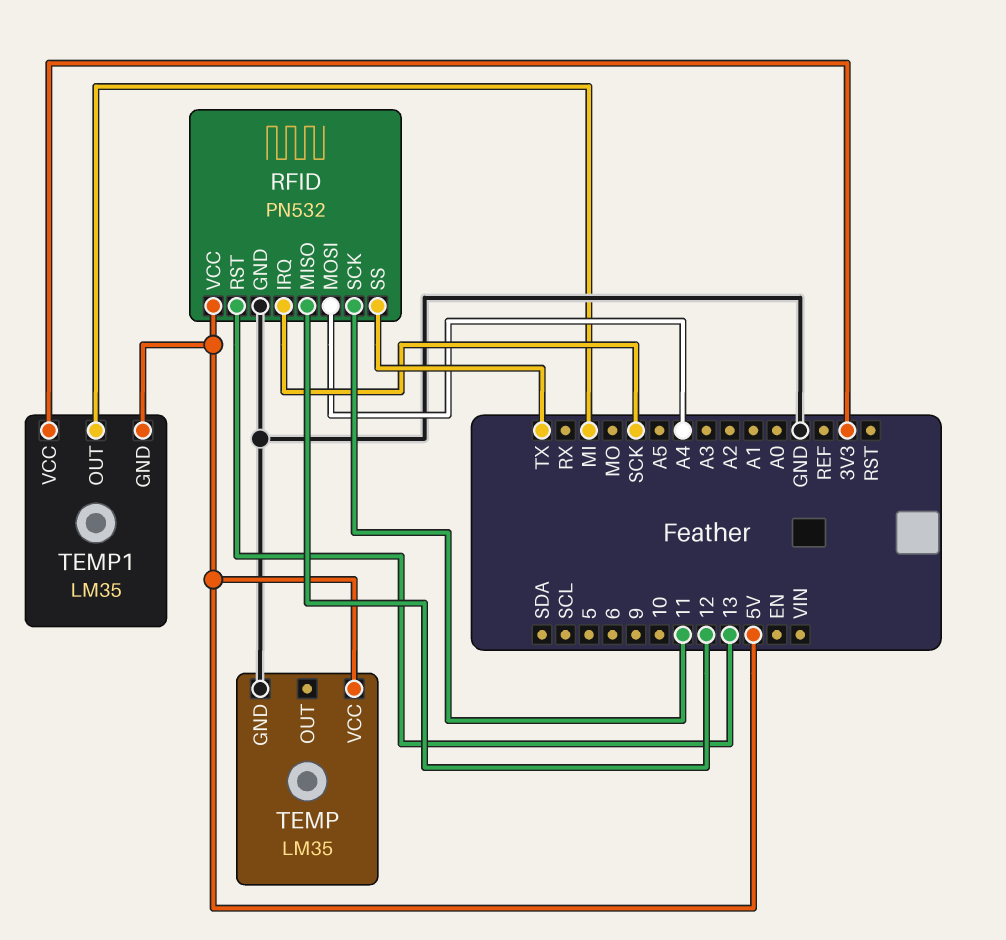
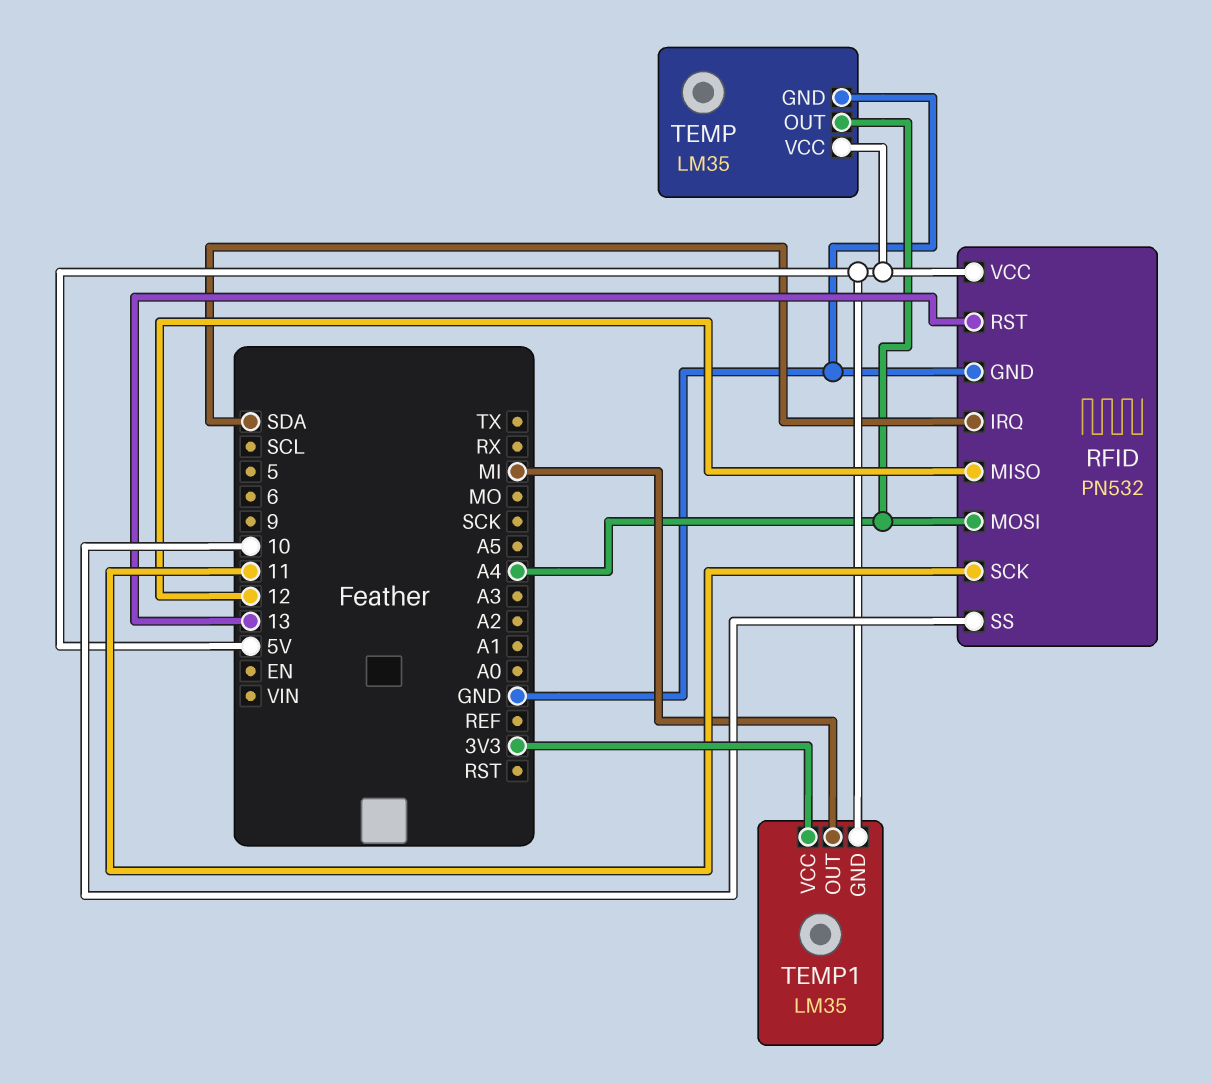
RFID pin IRQ: SCK -> SDA
RFID pin SS: TX -> 10
TEMP pin OUT: none -> A4

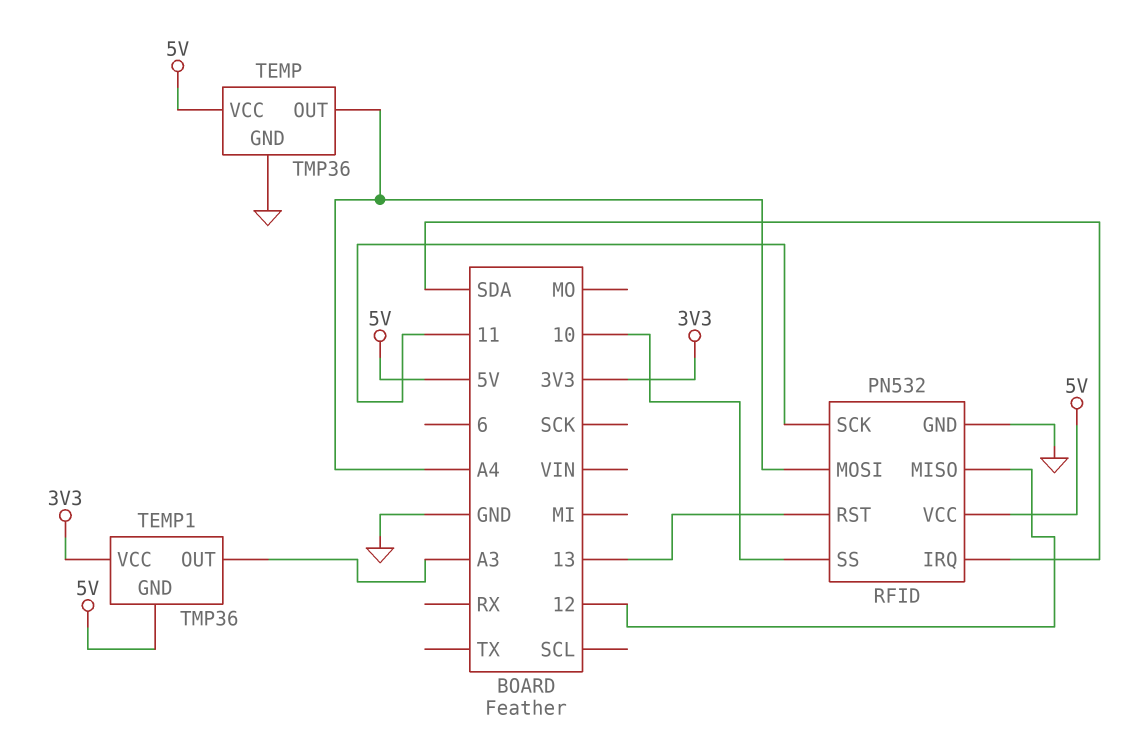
TEMP: LM35 -> TMP36
TEMP1: LM35 -> TMP36
TEMP1 pin OUT: MI -> A3

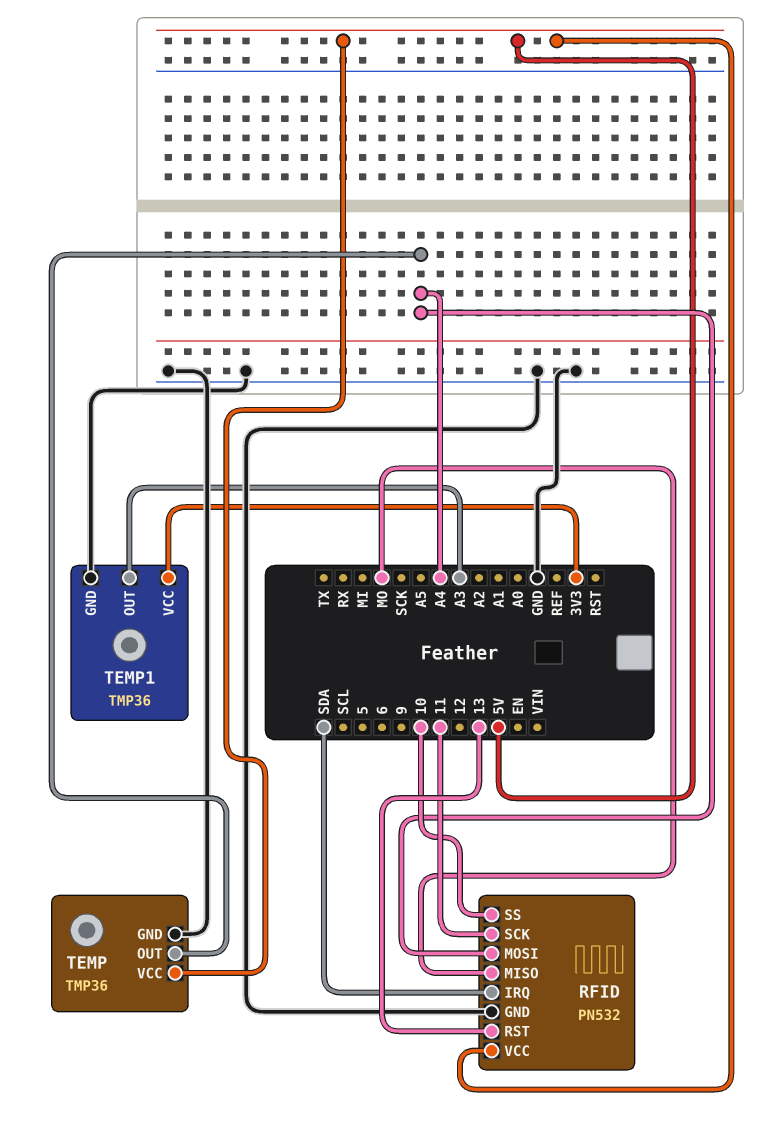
RFID pin MISO: 12 -> MO
TEMP1 pin GND: 5V -> GND

